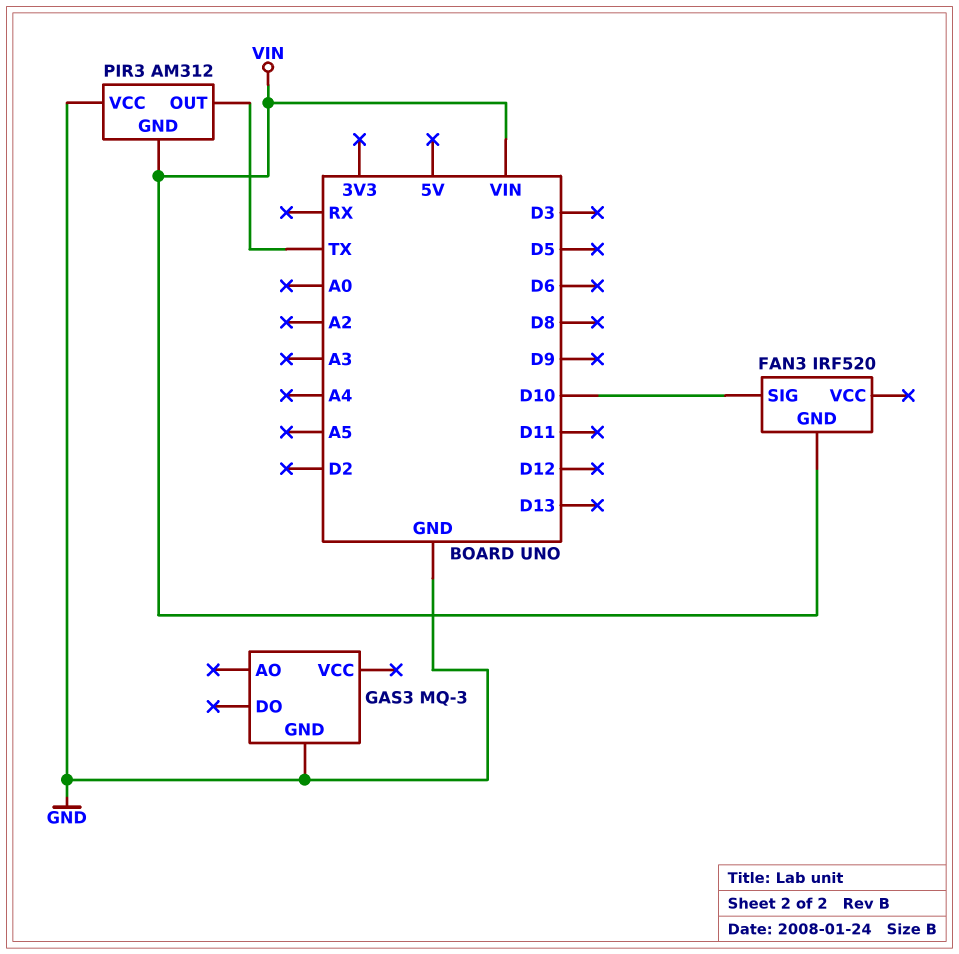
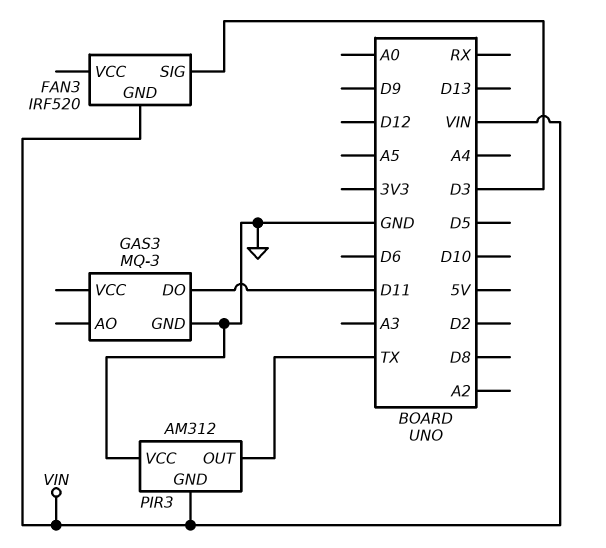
FAN3 pin SIG: D10 -> D3
GAS3 pin DO: none -> D11

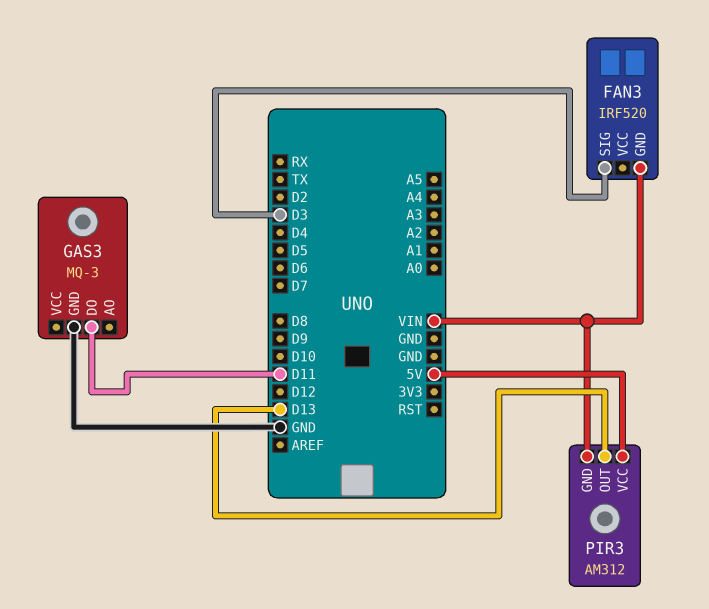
PIR3 pin OUT: TX -> D13
PIR3 pin VCC: GND -> 5V

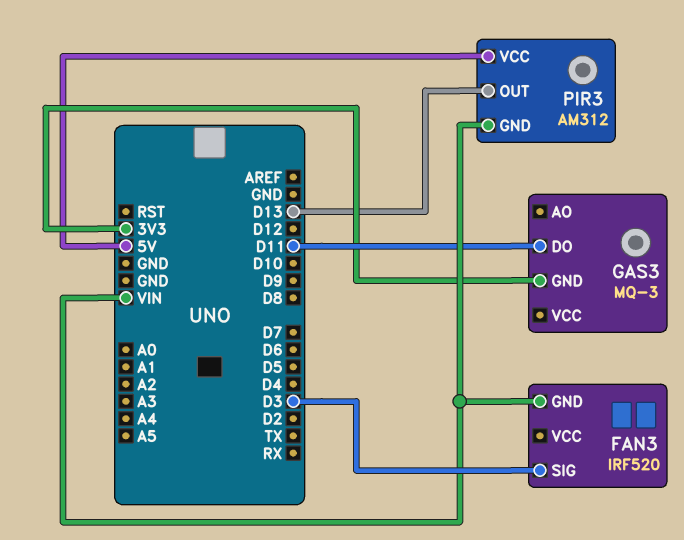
GAS3 pin GND: GND -> 3V3

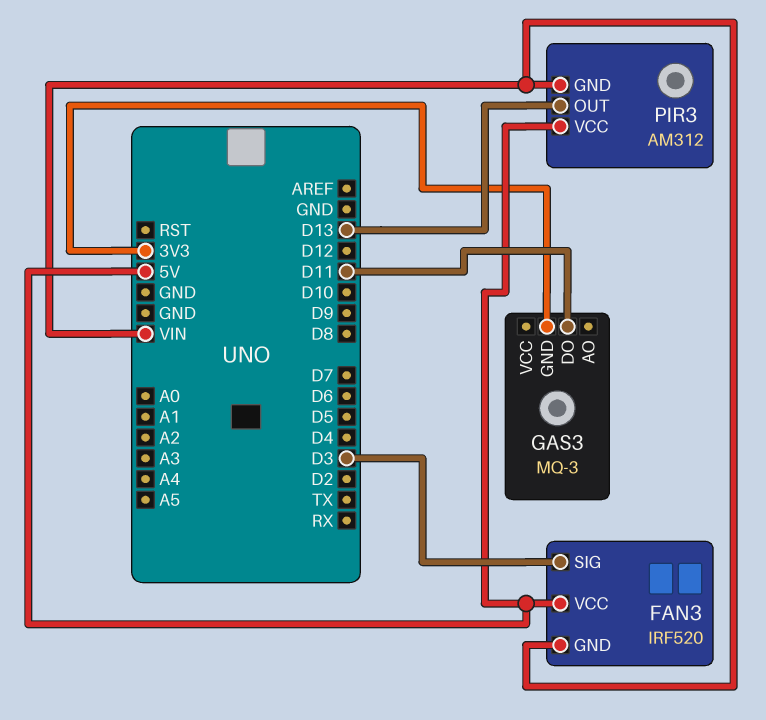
FAN3 pin VCC: none -> 5V

